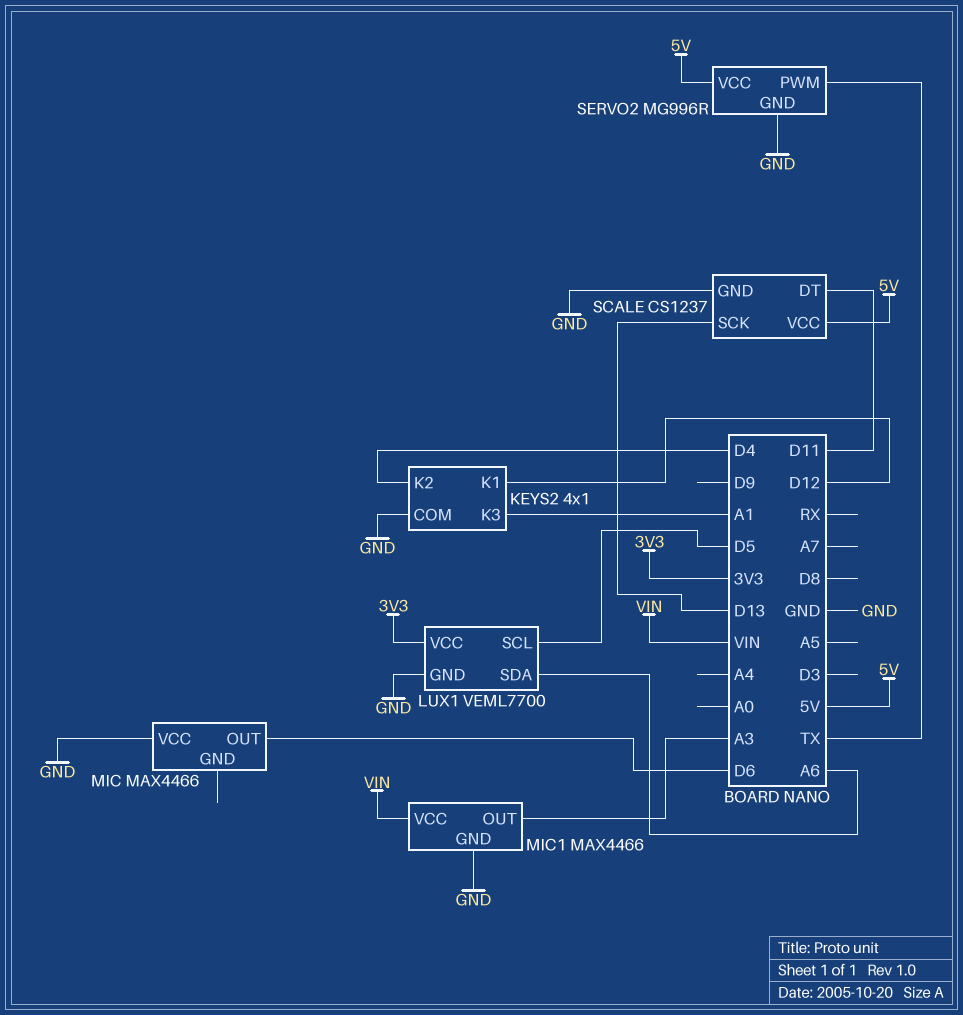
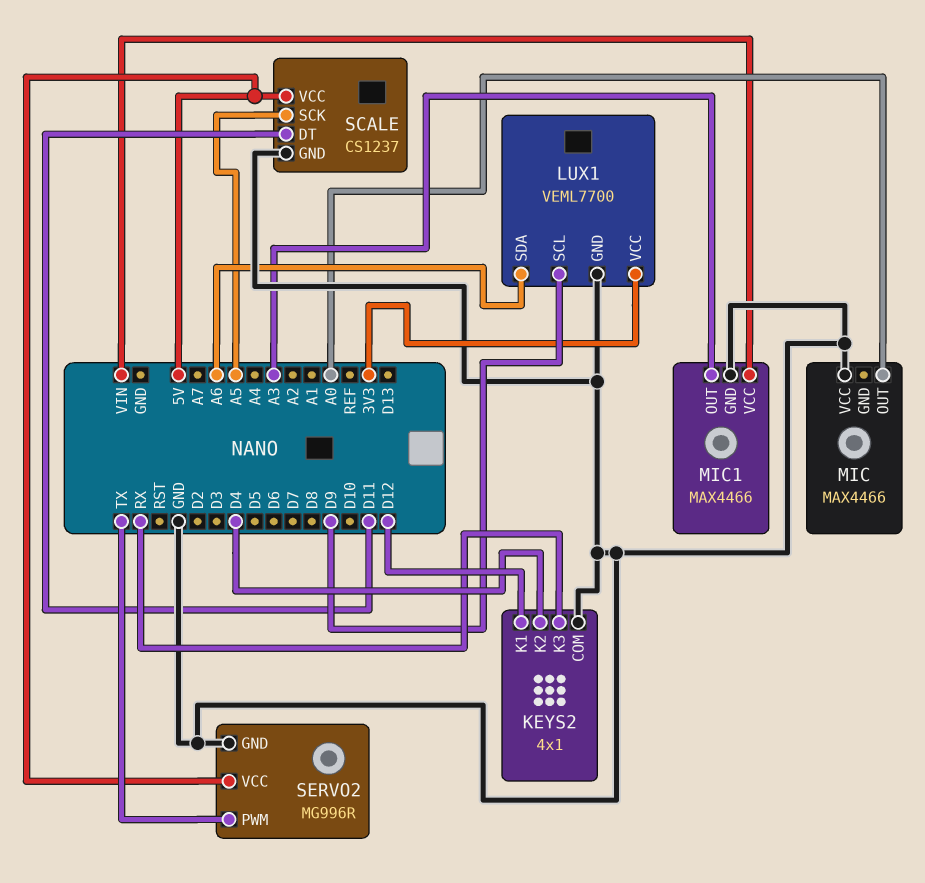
KEYS2 pin K3: A1 -> RX
LUX1 pin SCL: D5 -> D9
MIC pin OUT: D6 -> A0
SCALE pin SCK: D13 -> A5

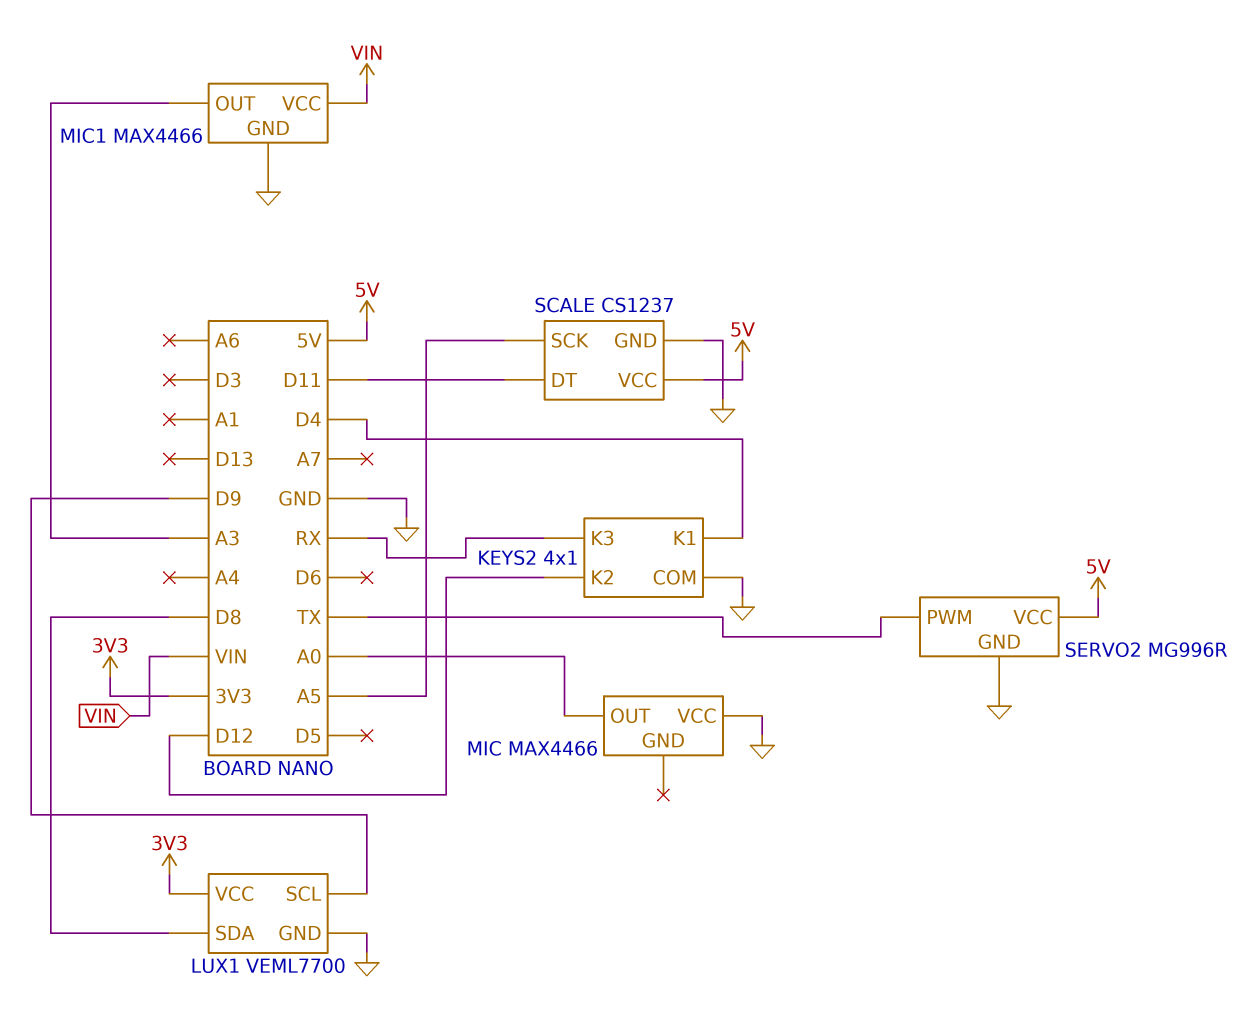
KEYS2 pin K1: D12 -> D4
KEYS2 pin K2: D4 -> D12
LUX1 pin SDA: A6 -> D8

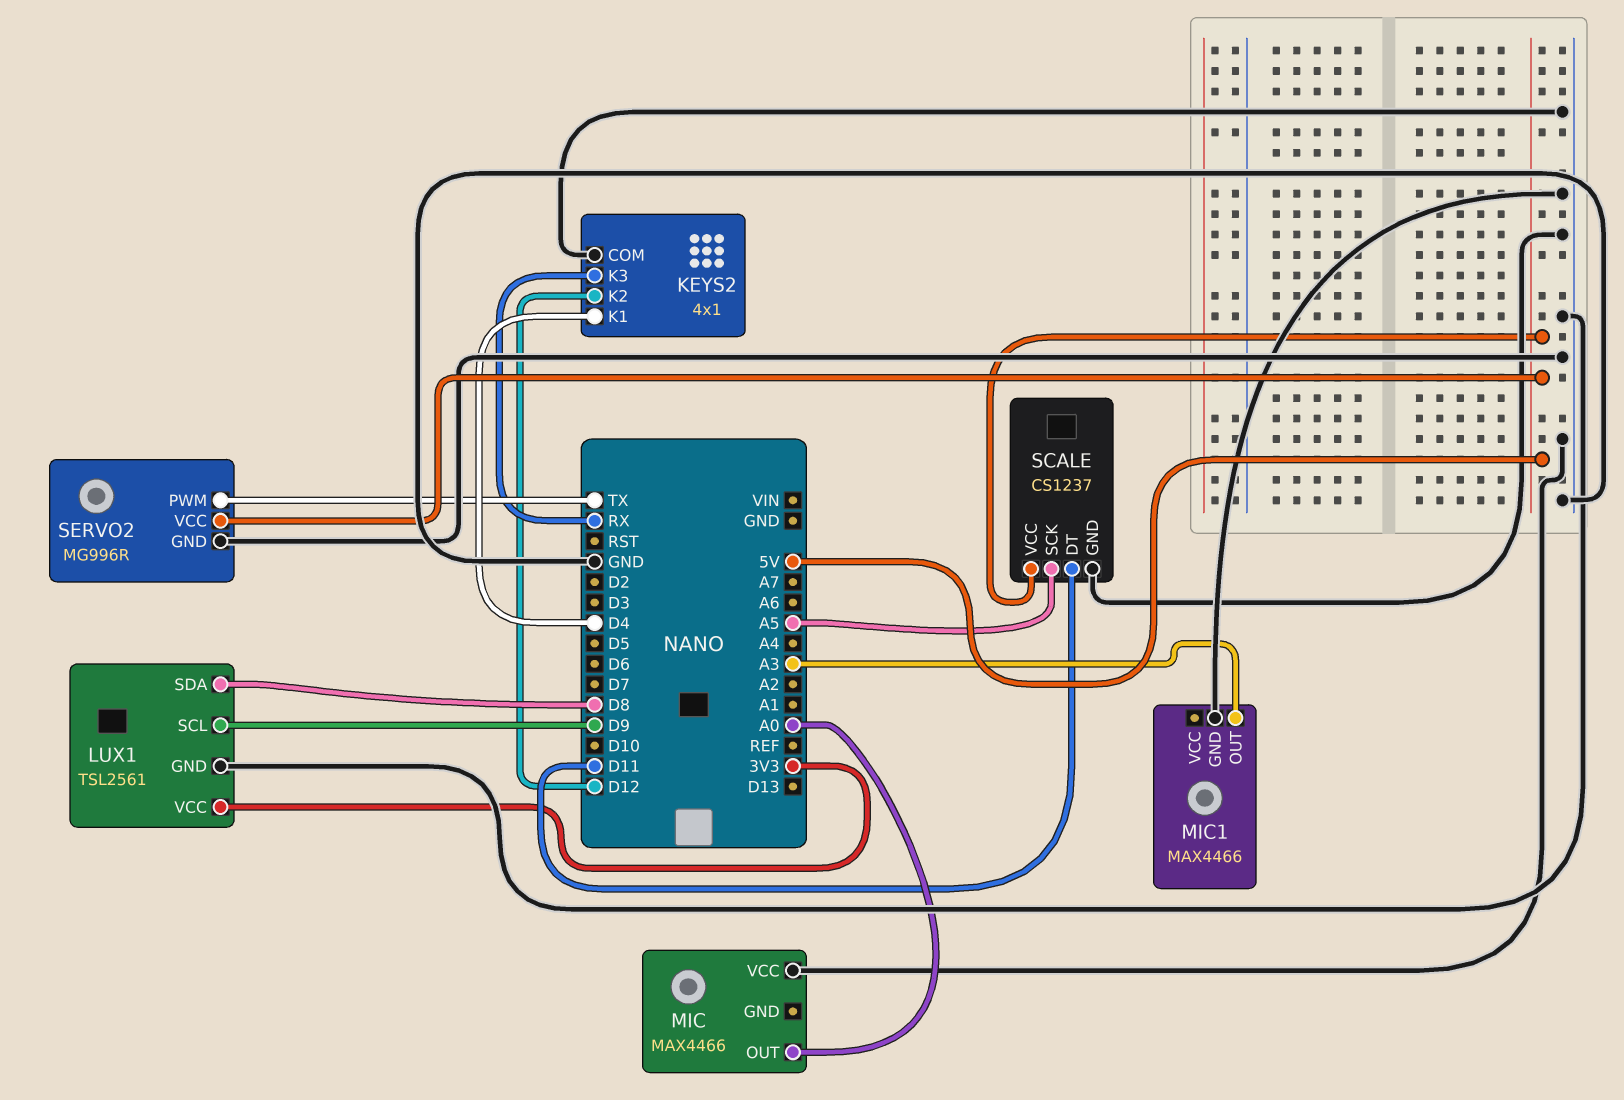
LUX1: VEML7700 -> TSL2561
MIC1 pin VCC: VIN -> none

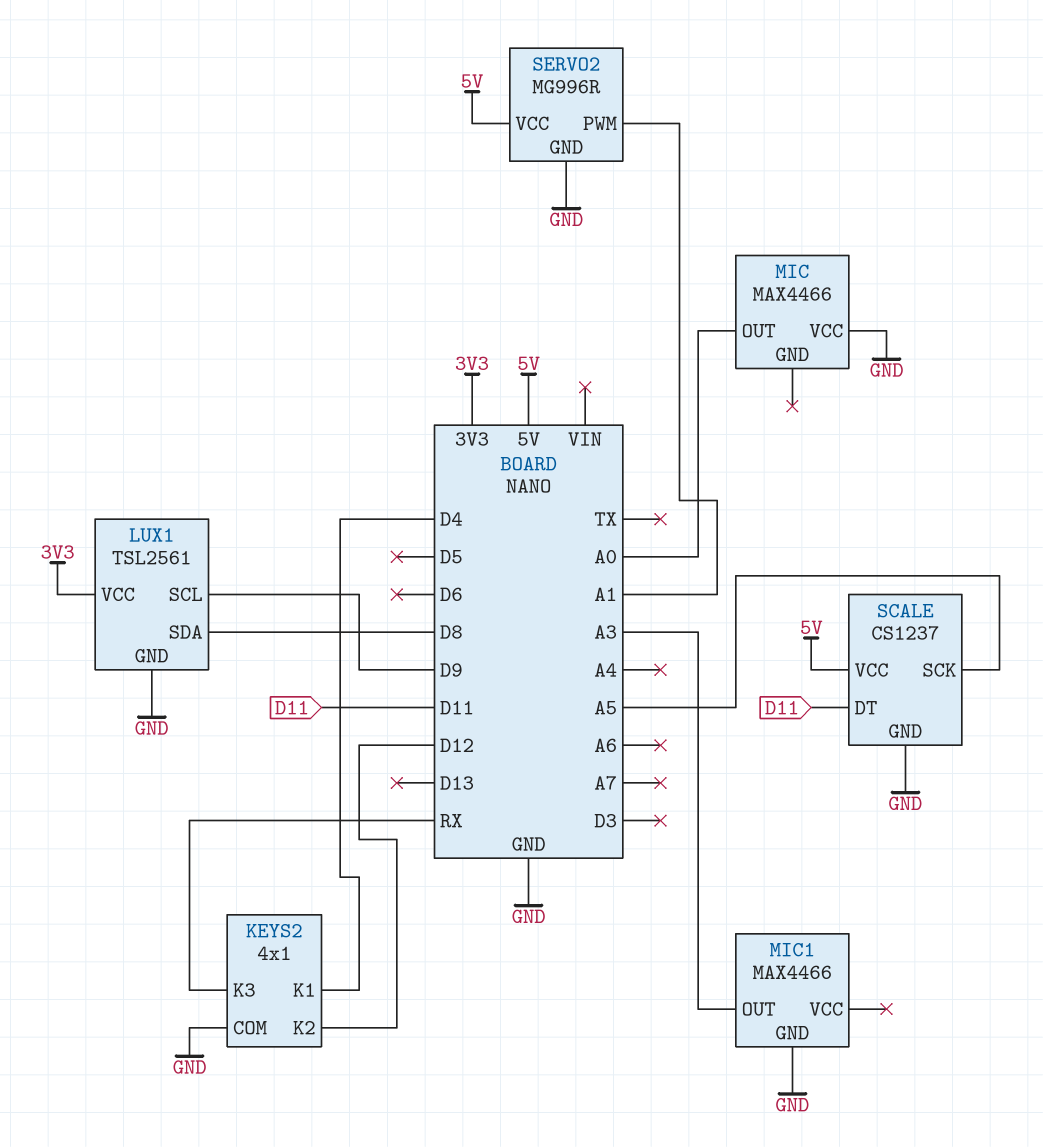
SERVO2 pin PWM: TX -> A1

